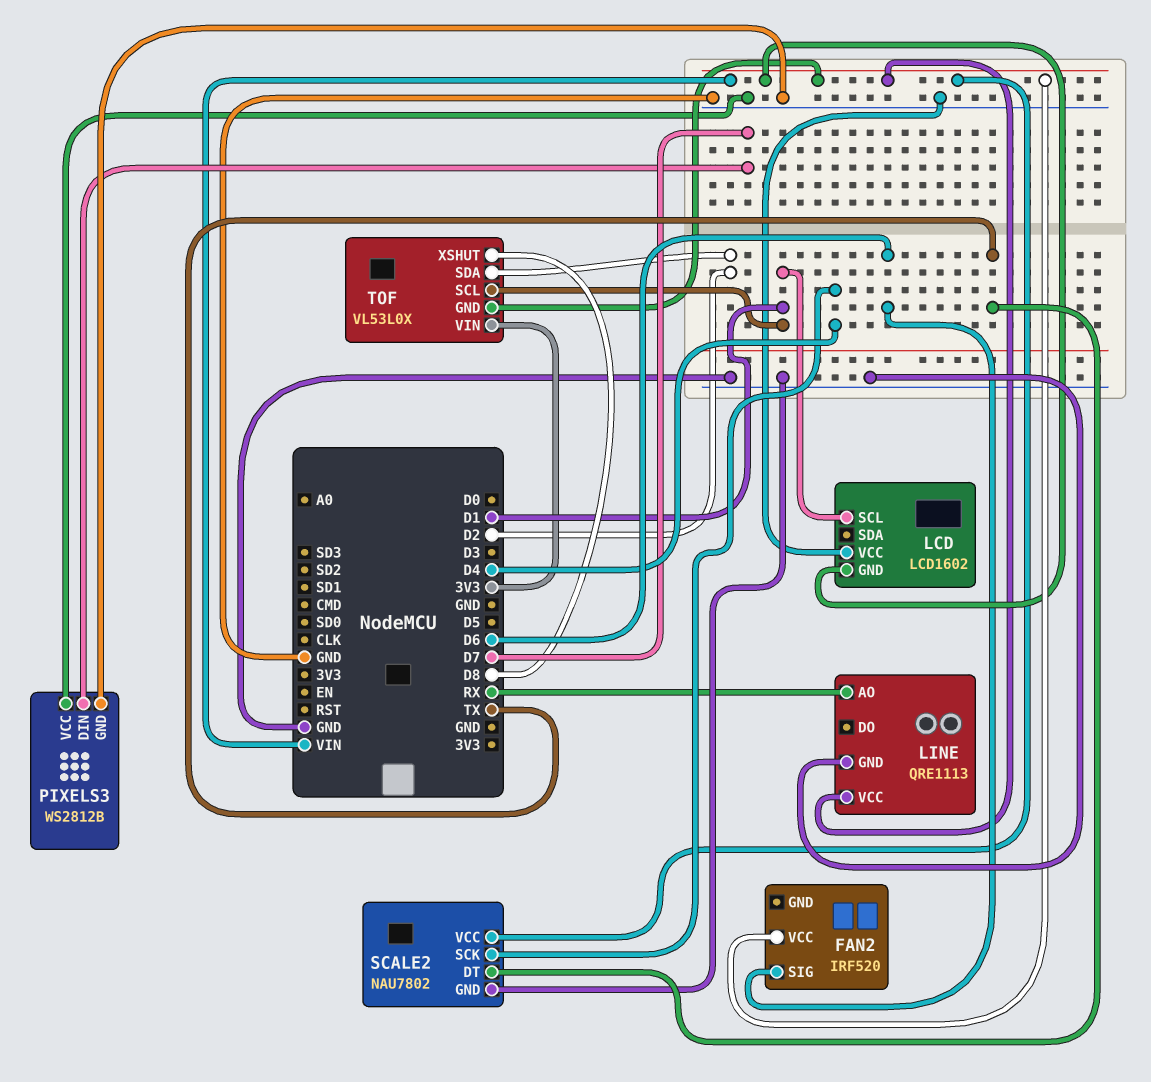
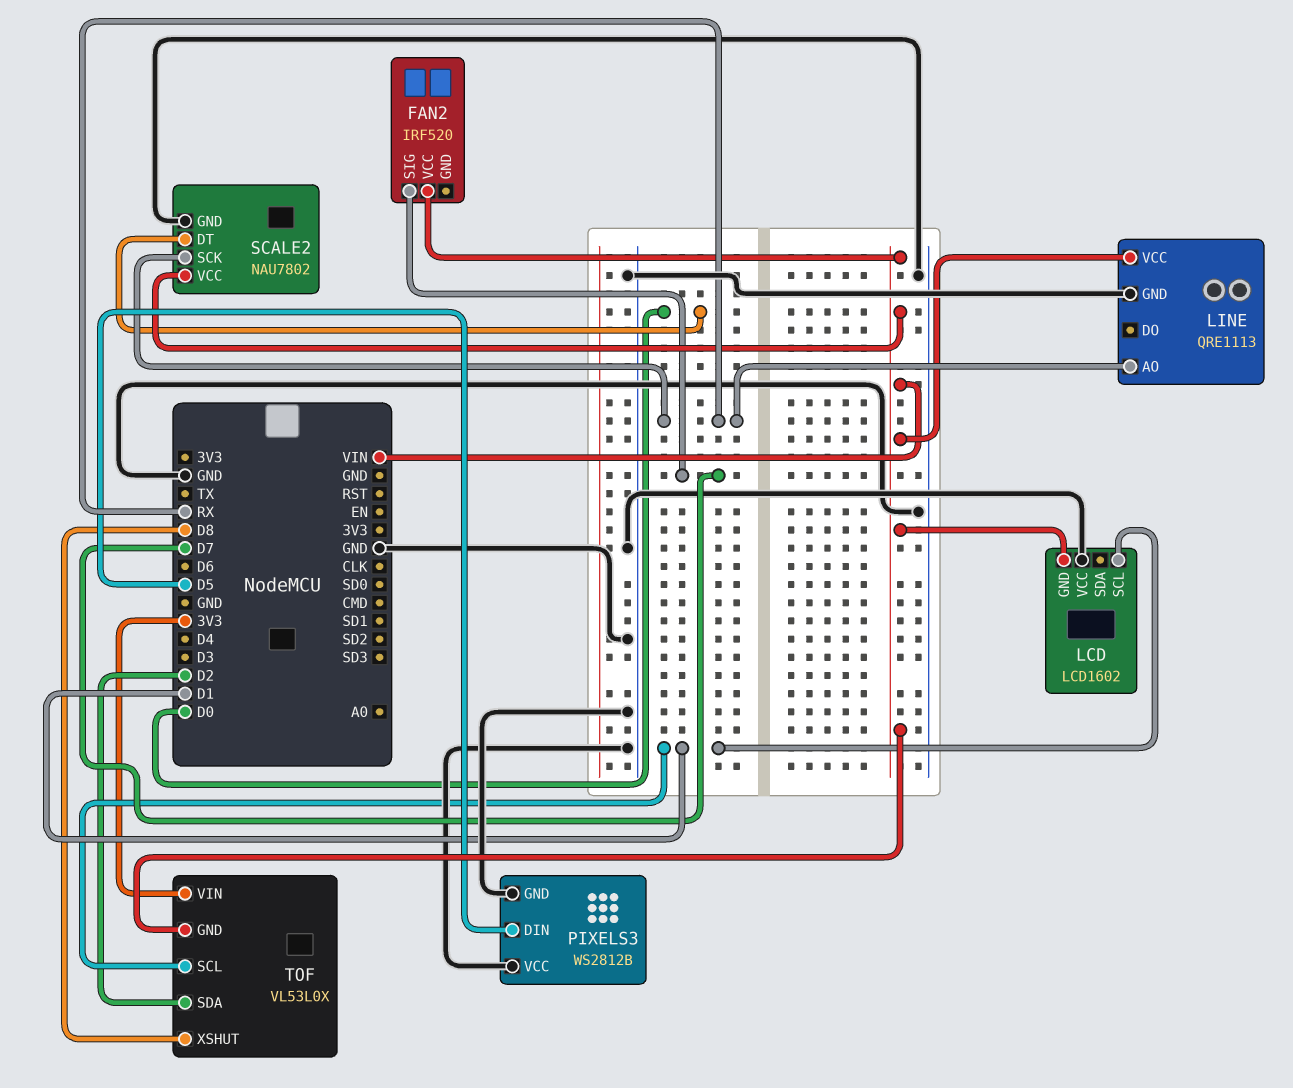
FAN2 pin SIG: D6 -> D7
PIXELS3 pin DIN: D7 -> D5
SCALE2 pin DT: TX -> D0
SCALE2 pin SCK: D4 -> RX

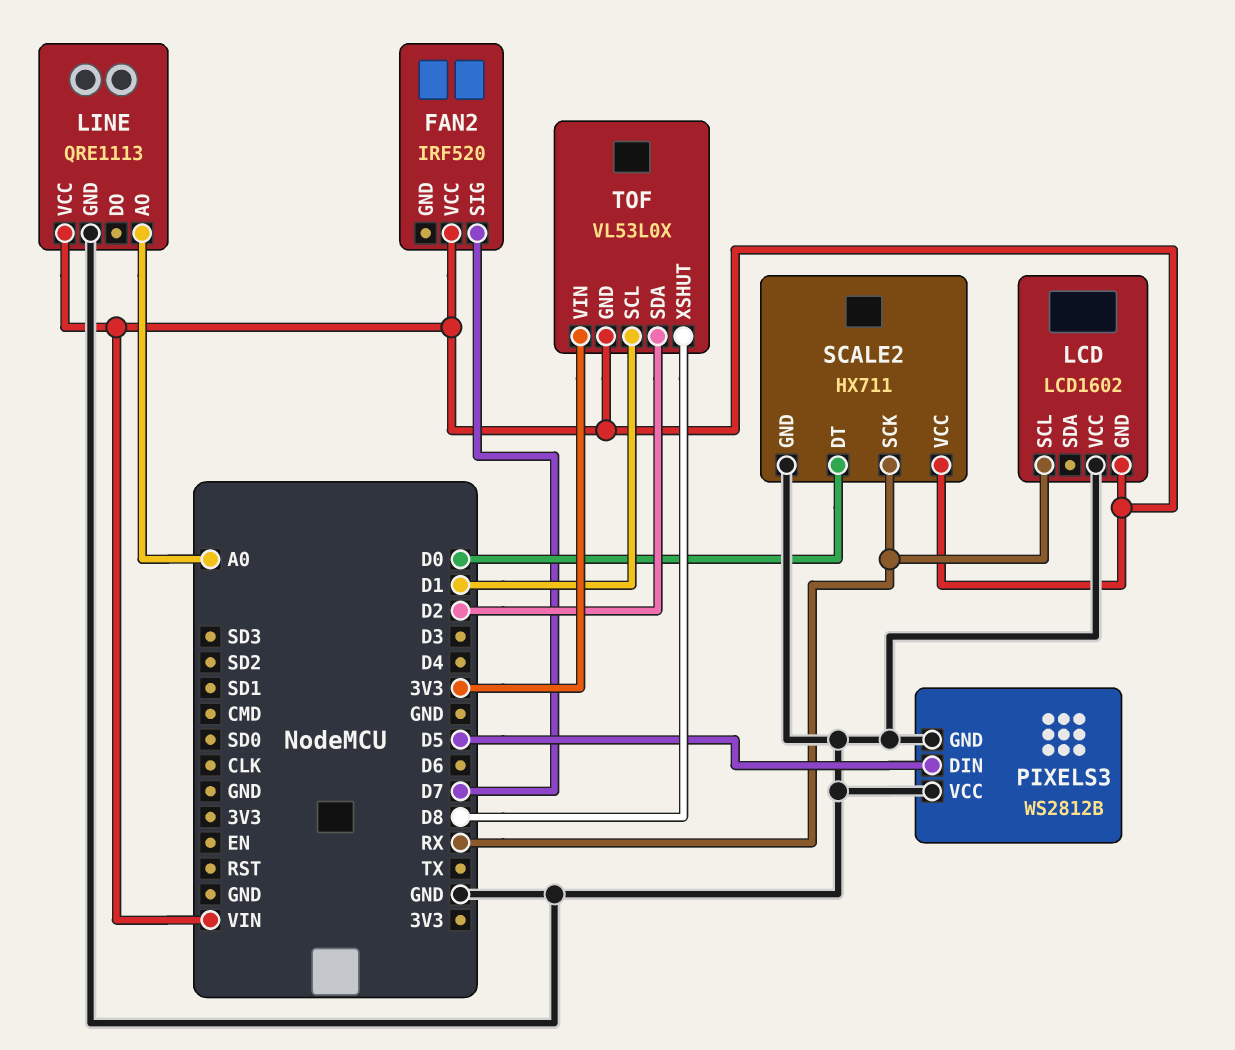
LCD pin SCL: D1 -> RX
LINE pin AO: RX -> A0
SCALE2: NAU7802 -> HX711

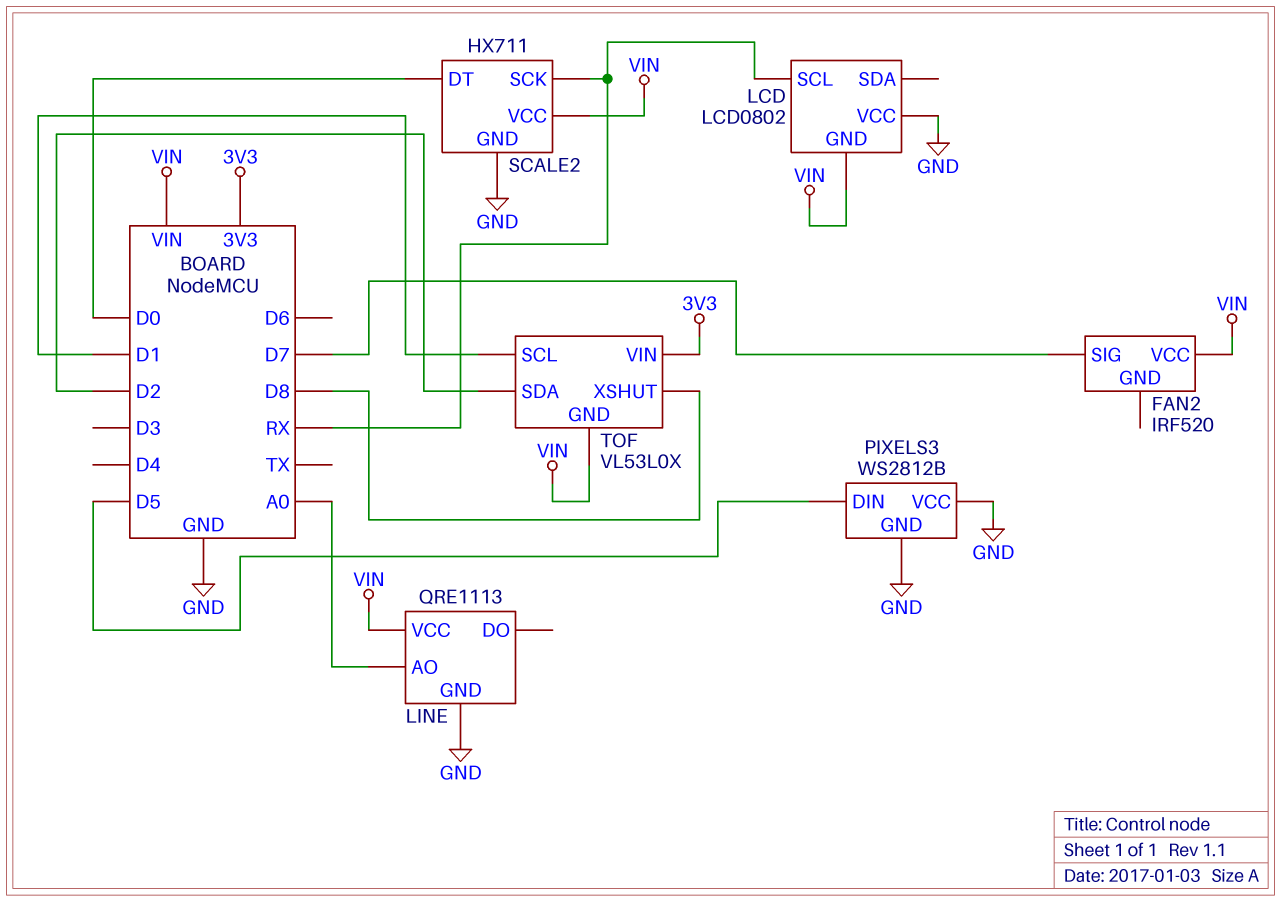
LCD: LCD1602 -> LCD0802

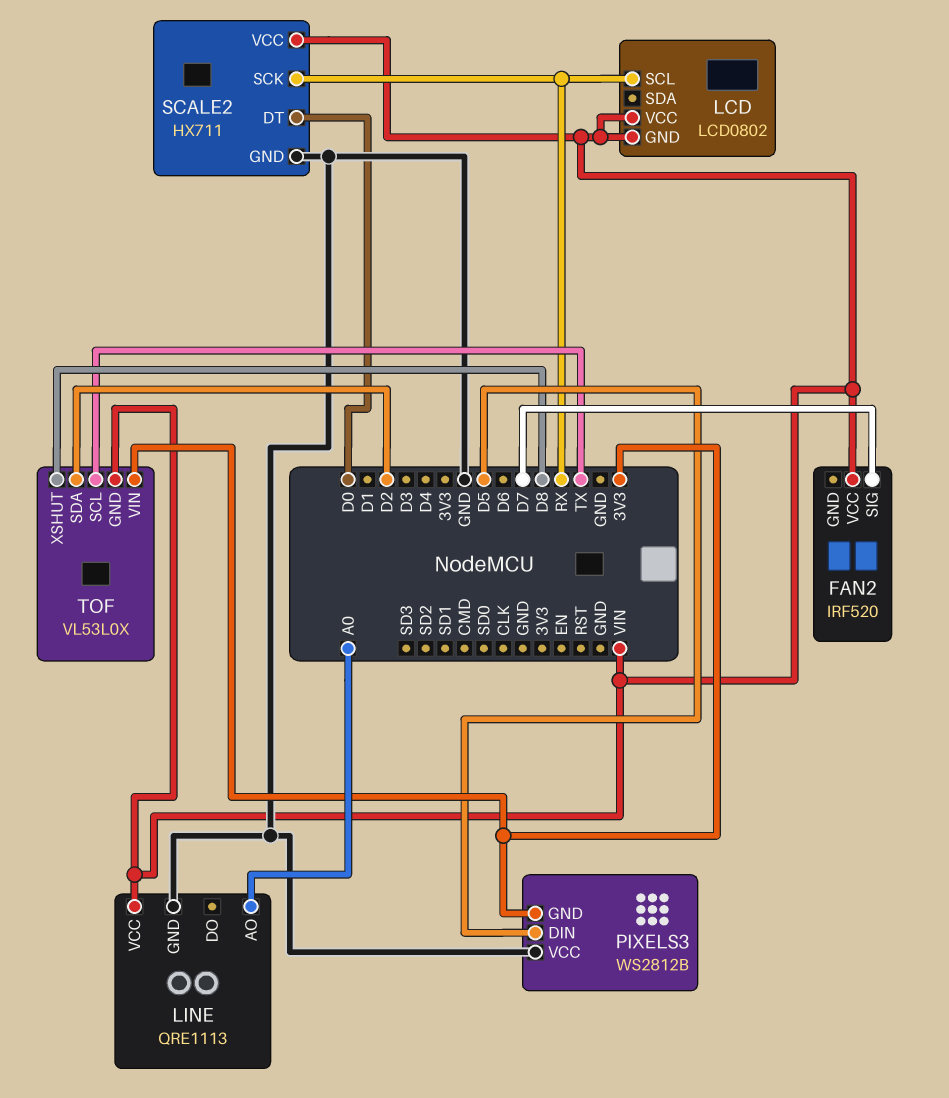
LCD pin VCC: GND -> VIN
PIXELS3 pin GND: GND -> 3V3
TOF pin SCL: D1 -> TX

